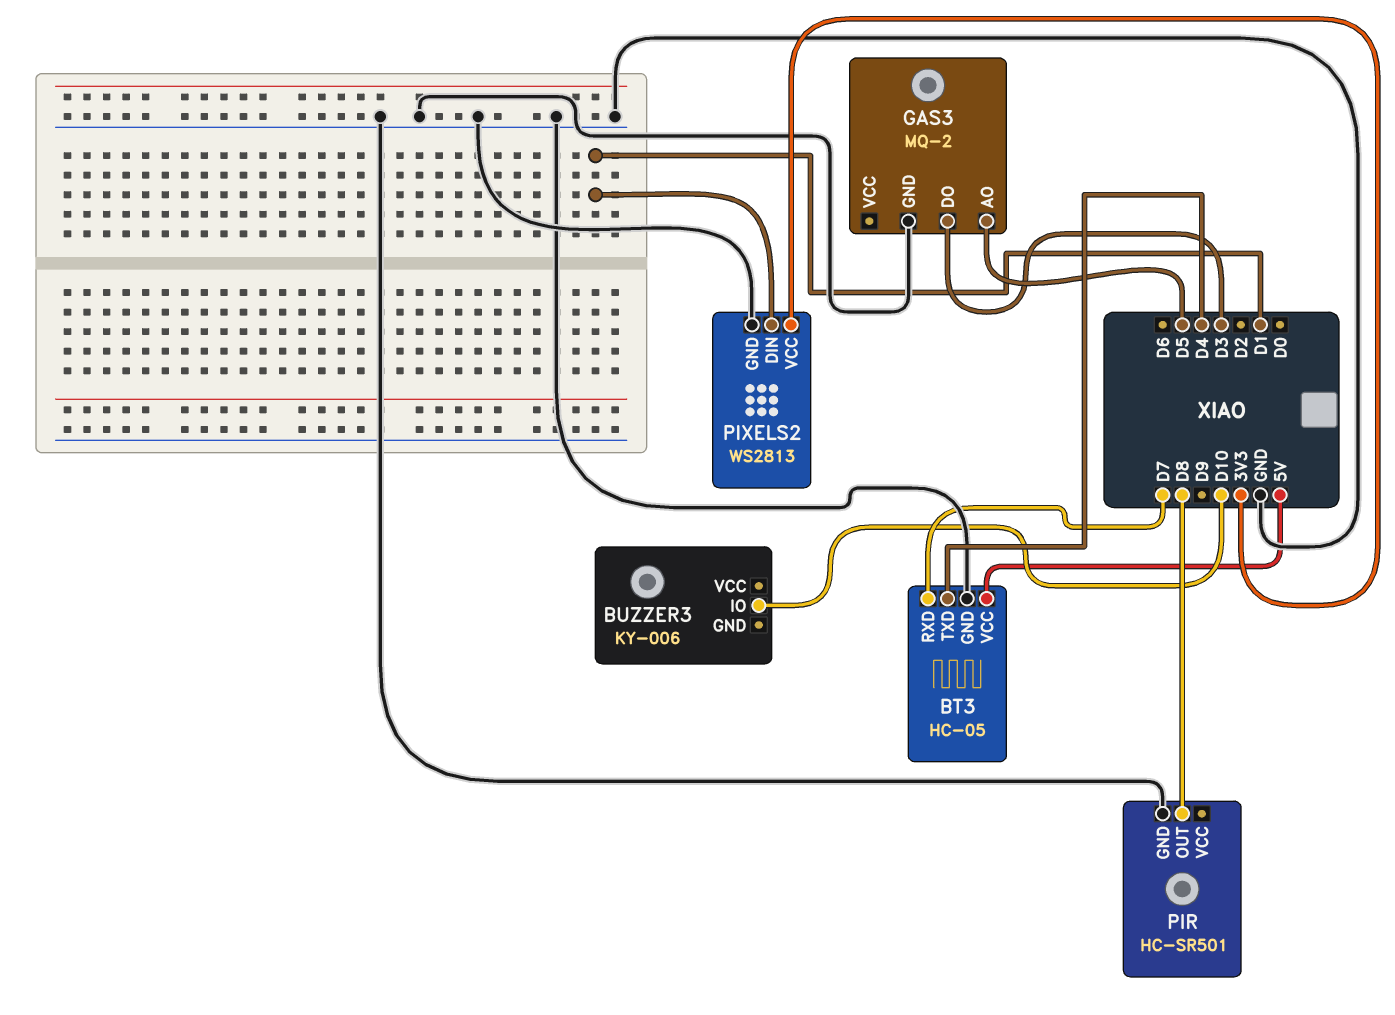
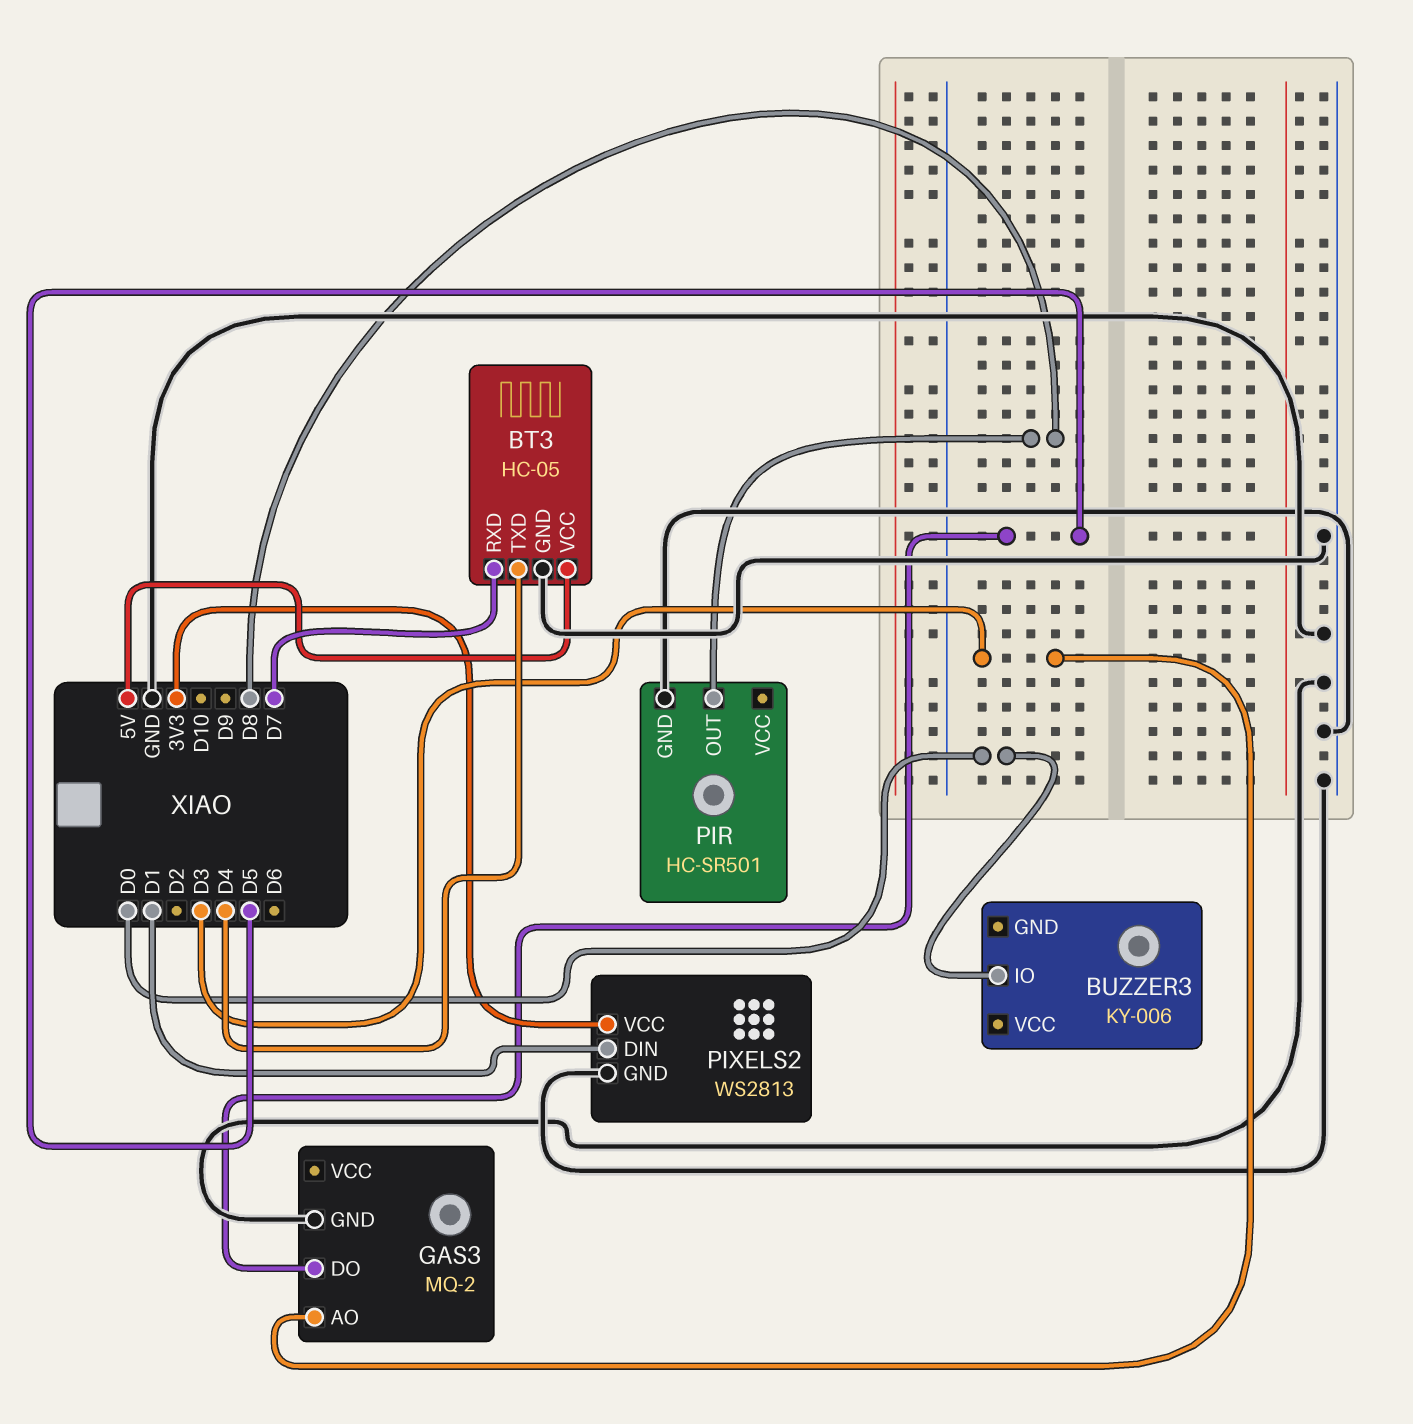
BUZZER3 pin IO: D10 -> D0
GAS3 pin AO: D5 -> D3
GAS3 pin DO: D3 -> D5

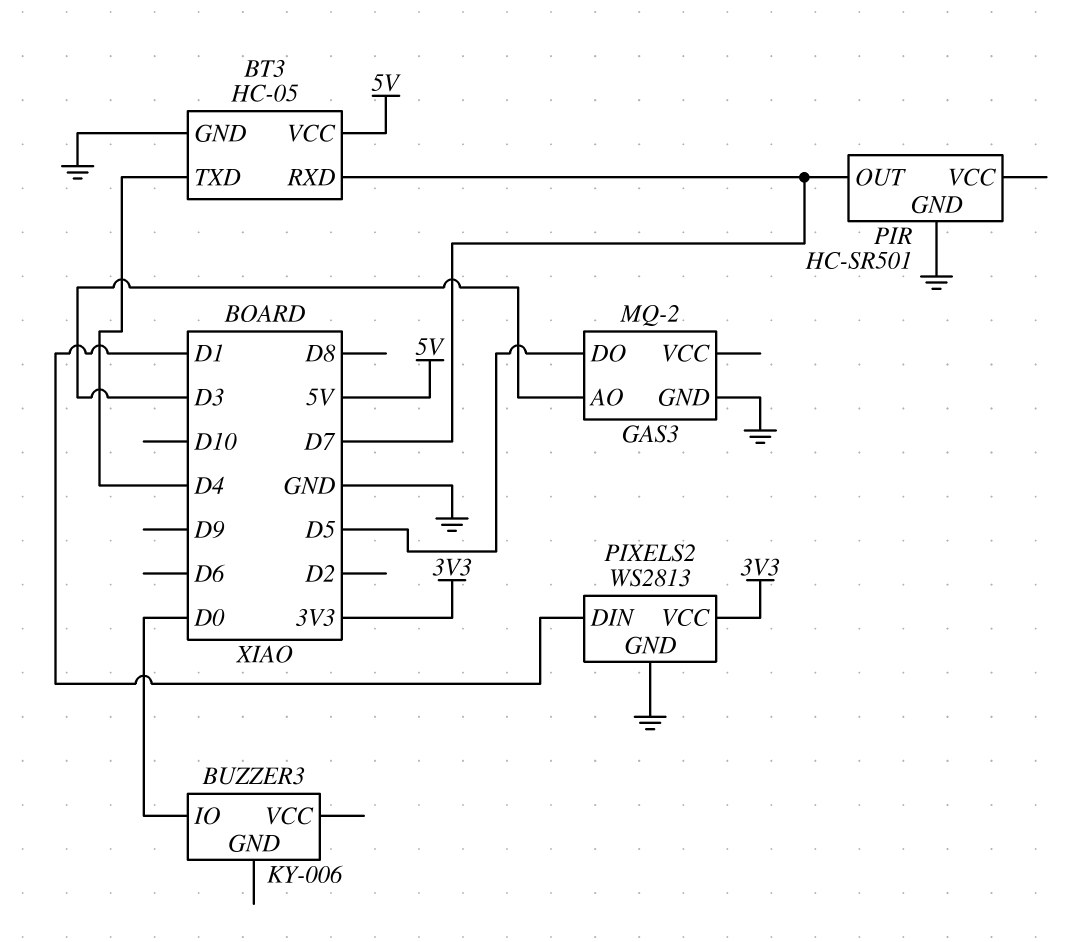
PIR pin OUT: D8 -> D7

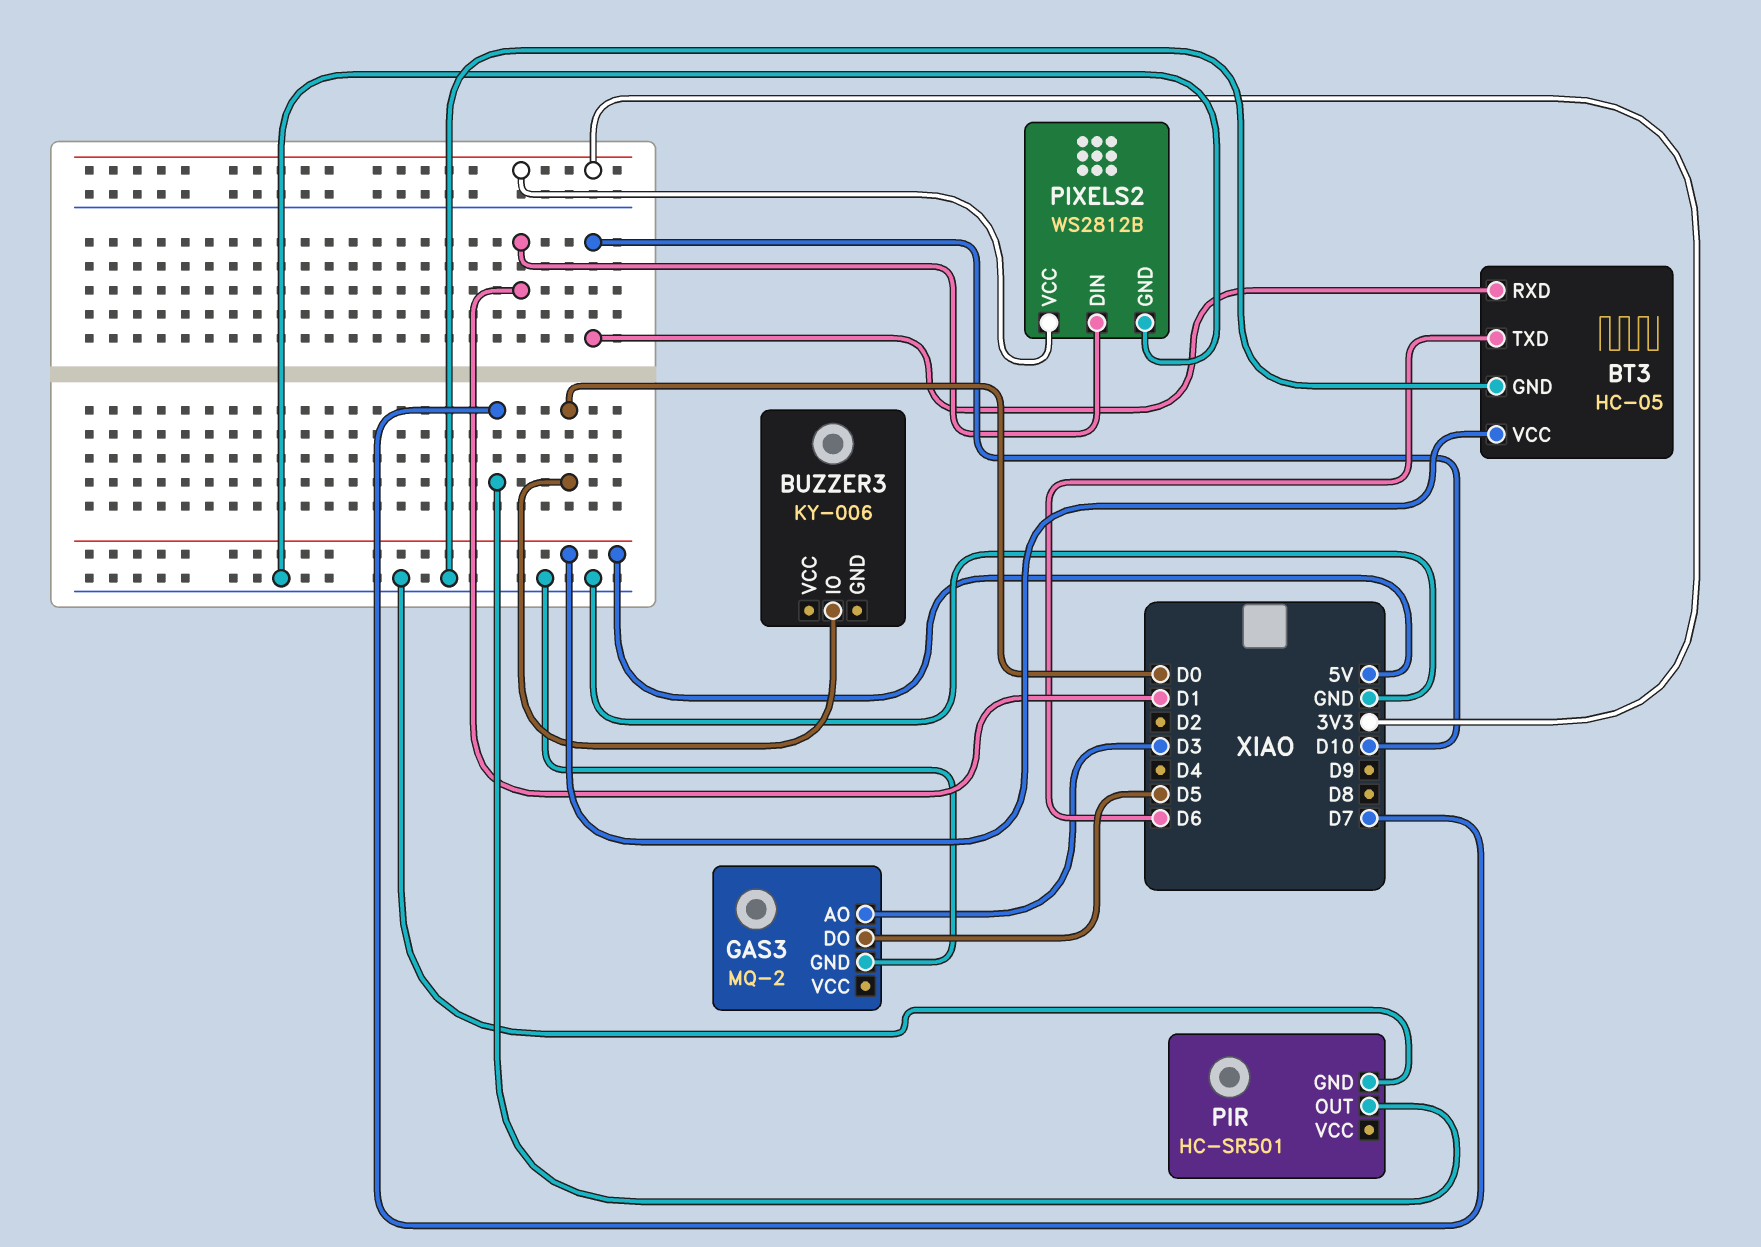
BT3 pin RXD: D7 -> D10
BT3 pin TXD: D4 -> D6
PIXELS2: WS2813 -> WS2812B

